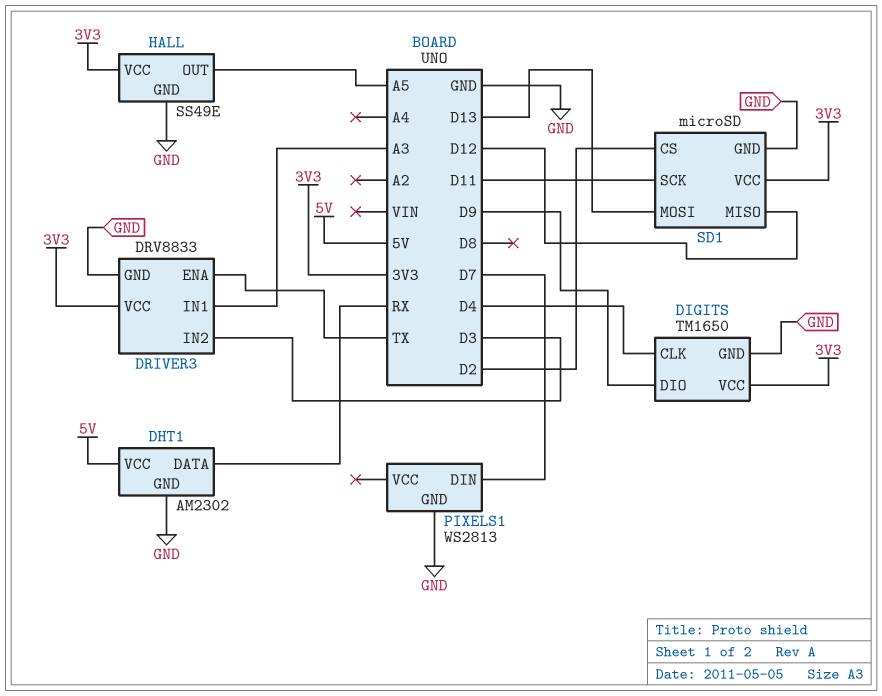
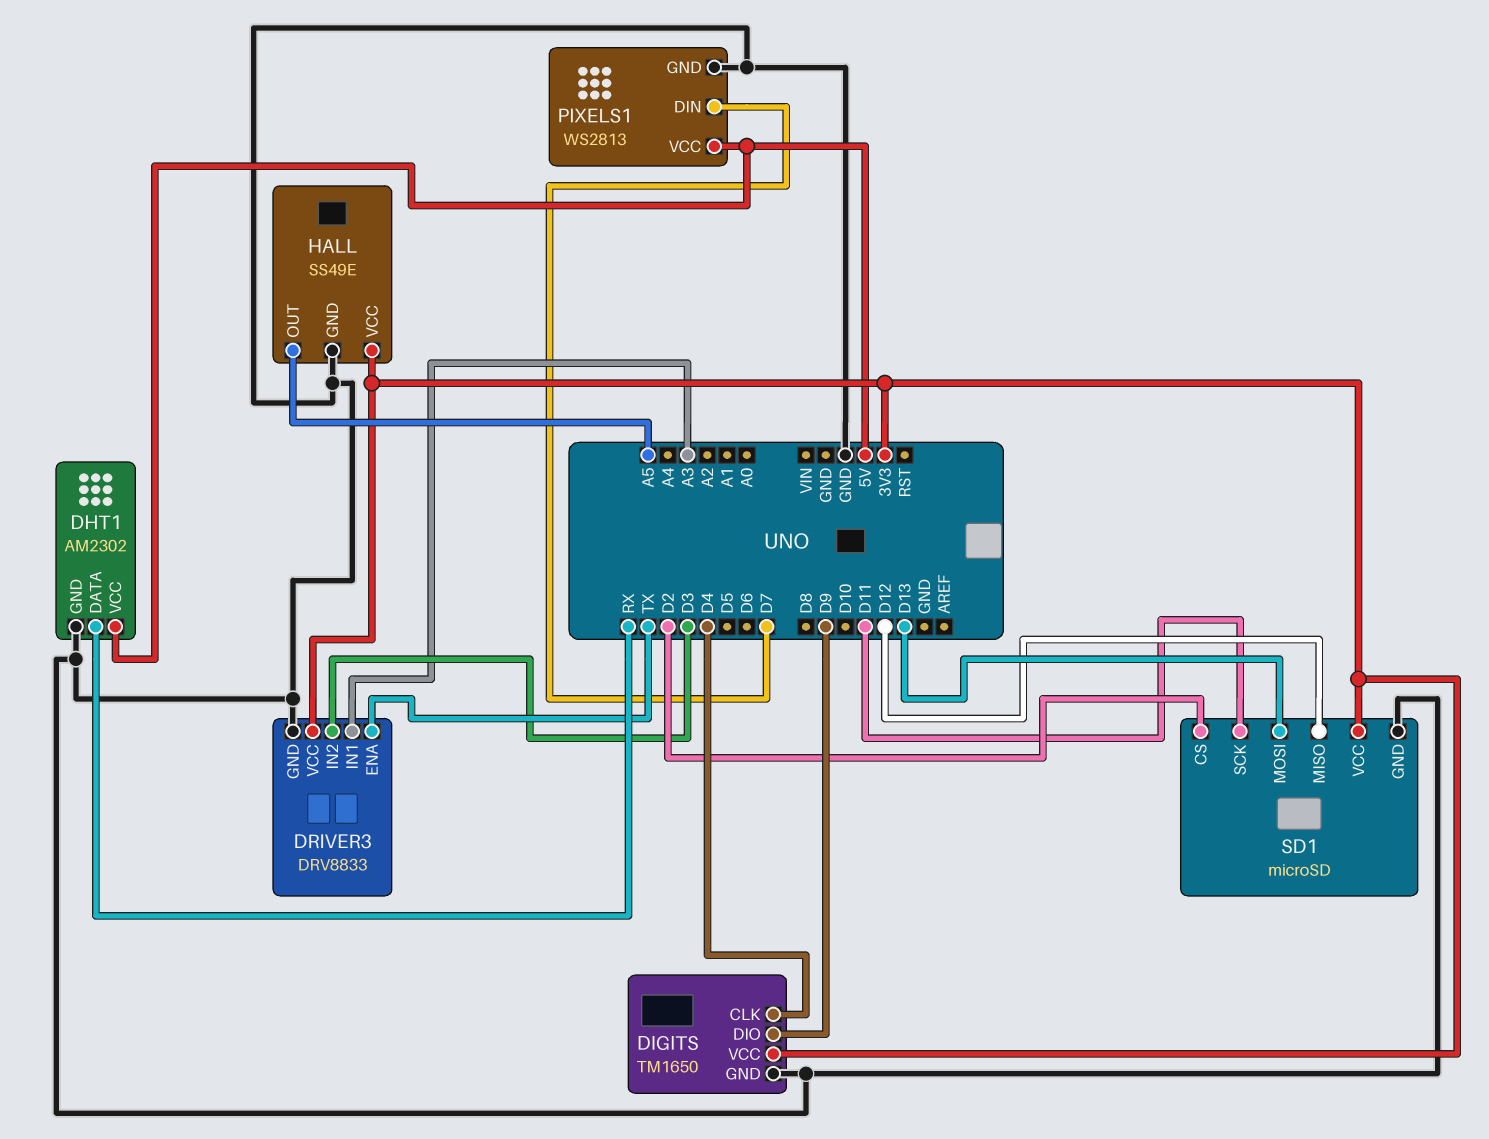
PIXELS1 pin VCC: none -> 5V

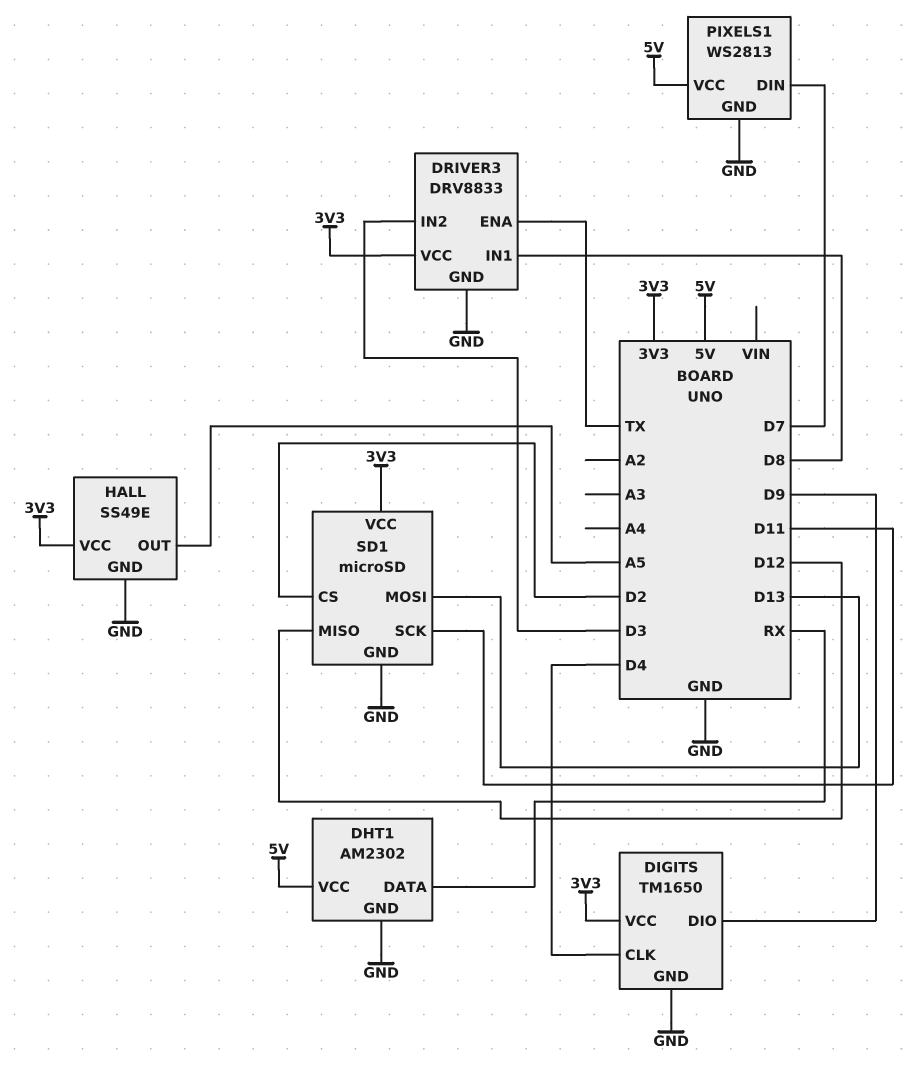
DRIVER3 pin IN1: A3 -> D8

